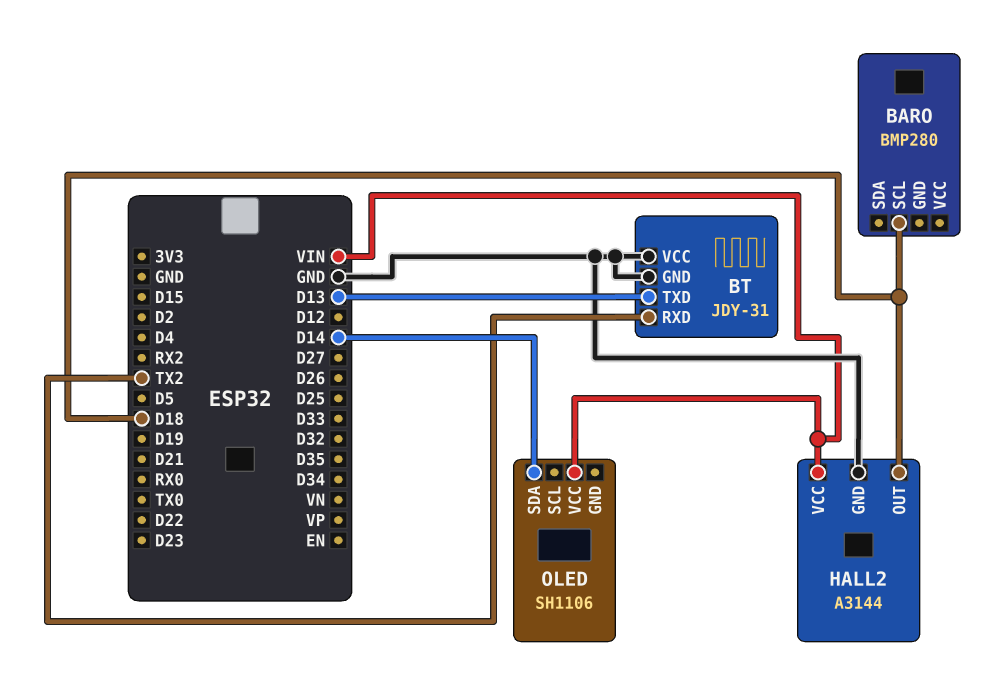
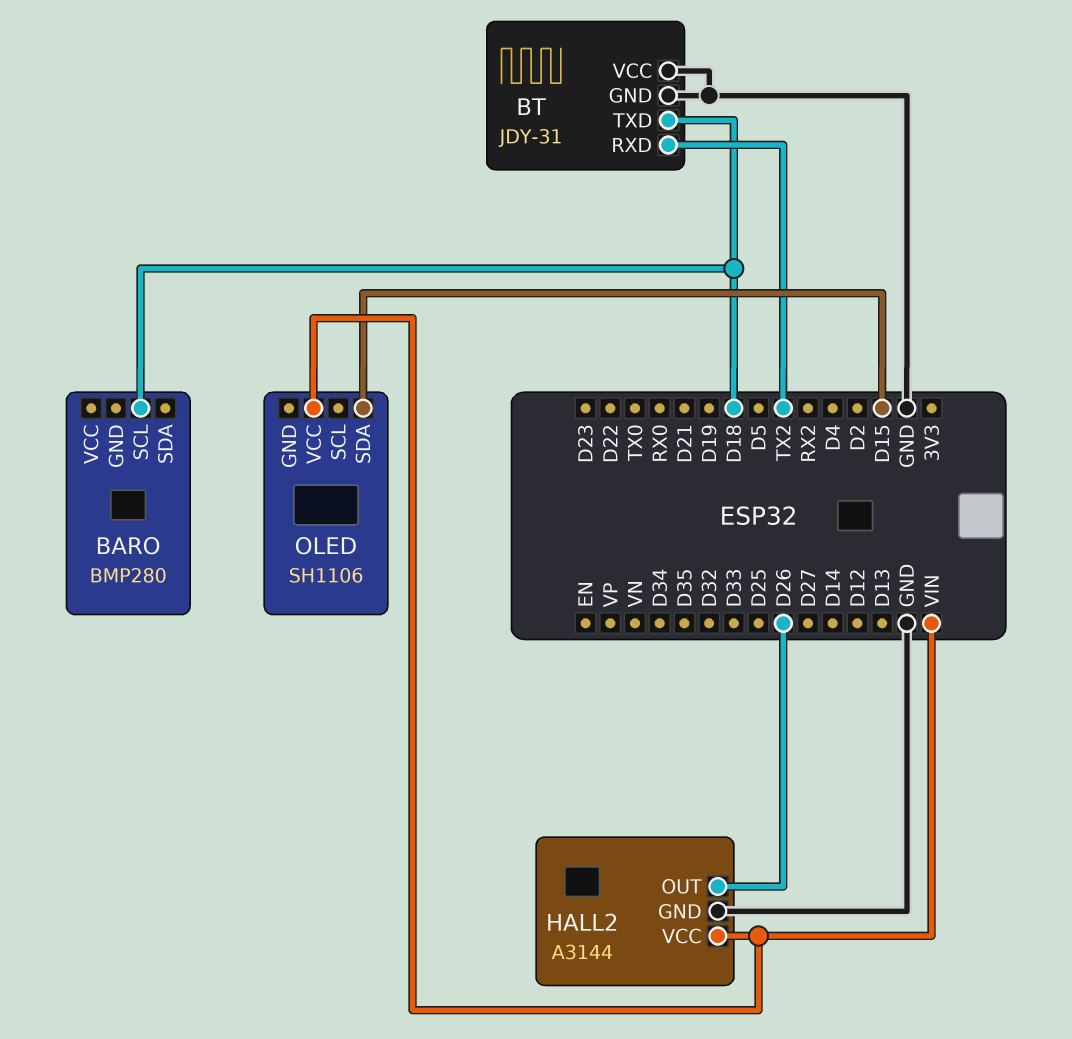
BT pin TXD: D13 -> D18
HALL2 pin OUT: D18 -> D26
OLED pin SDA: D14 -> D15

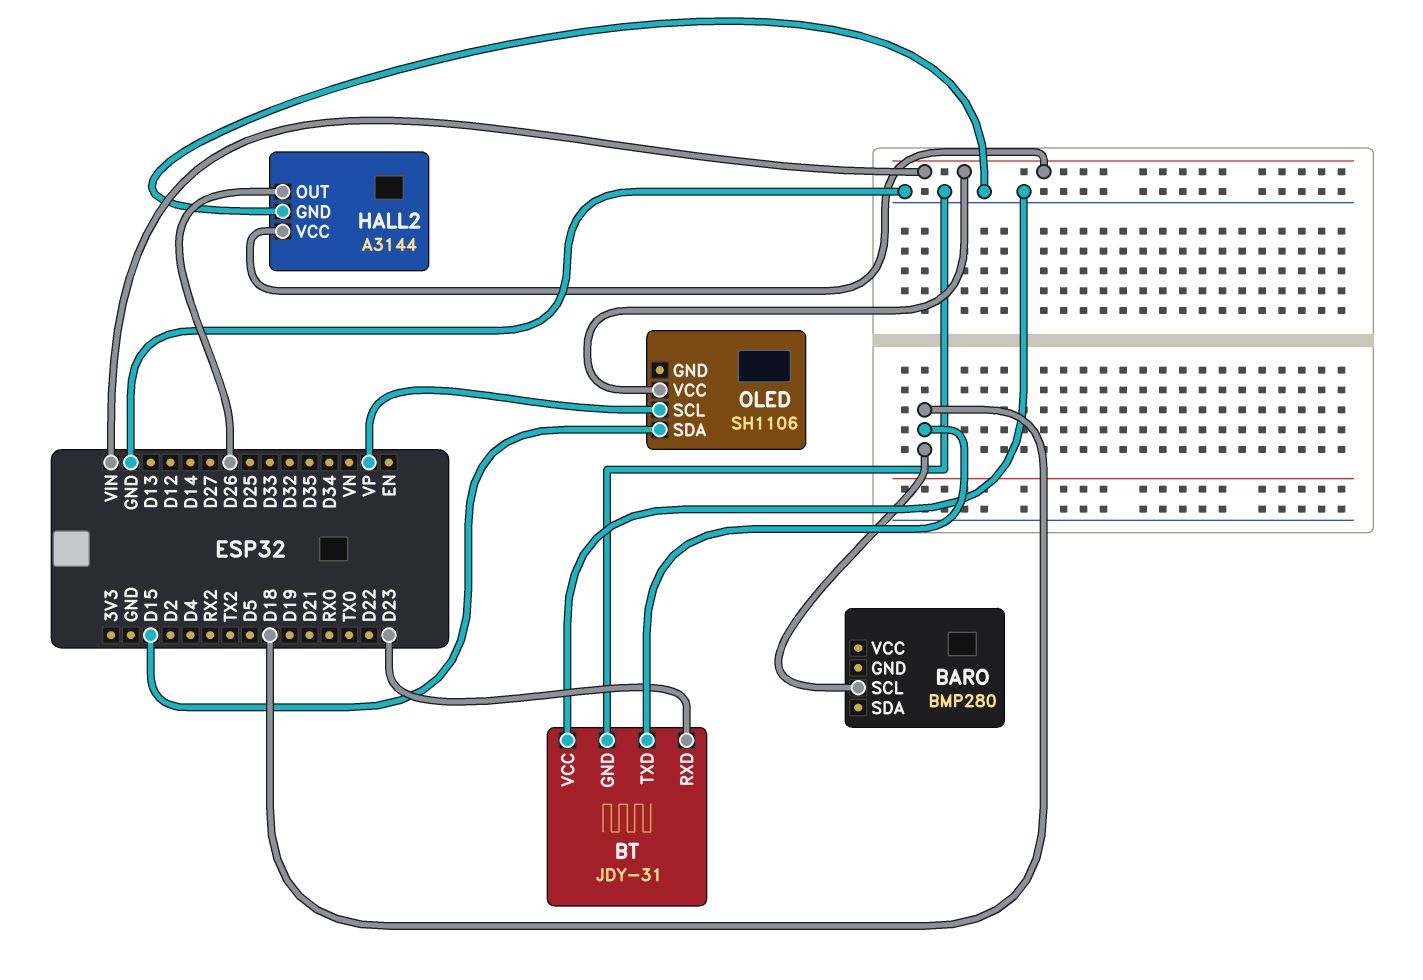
BT pin RXD: TX2 -> D23
OLED pin SCL: none -> VP

